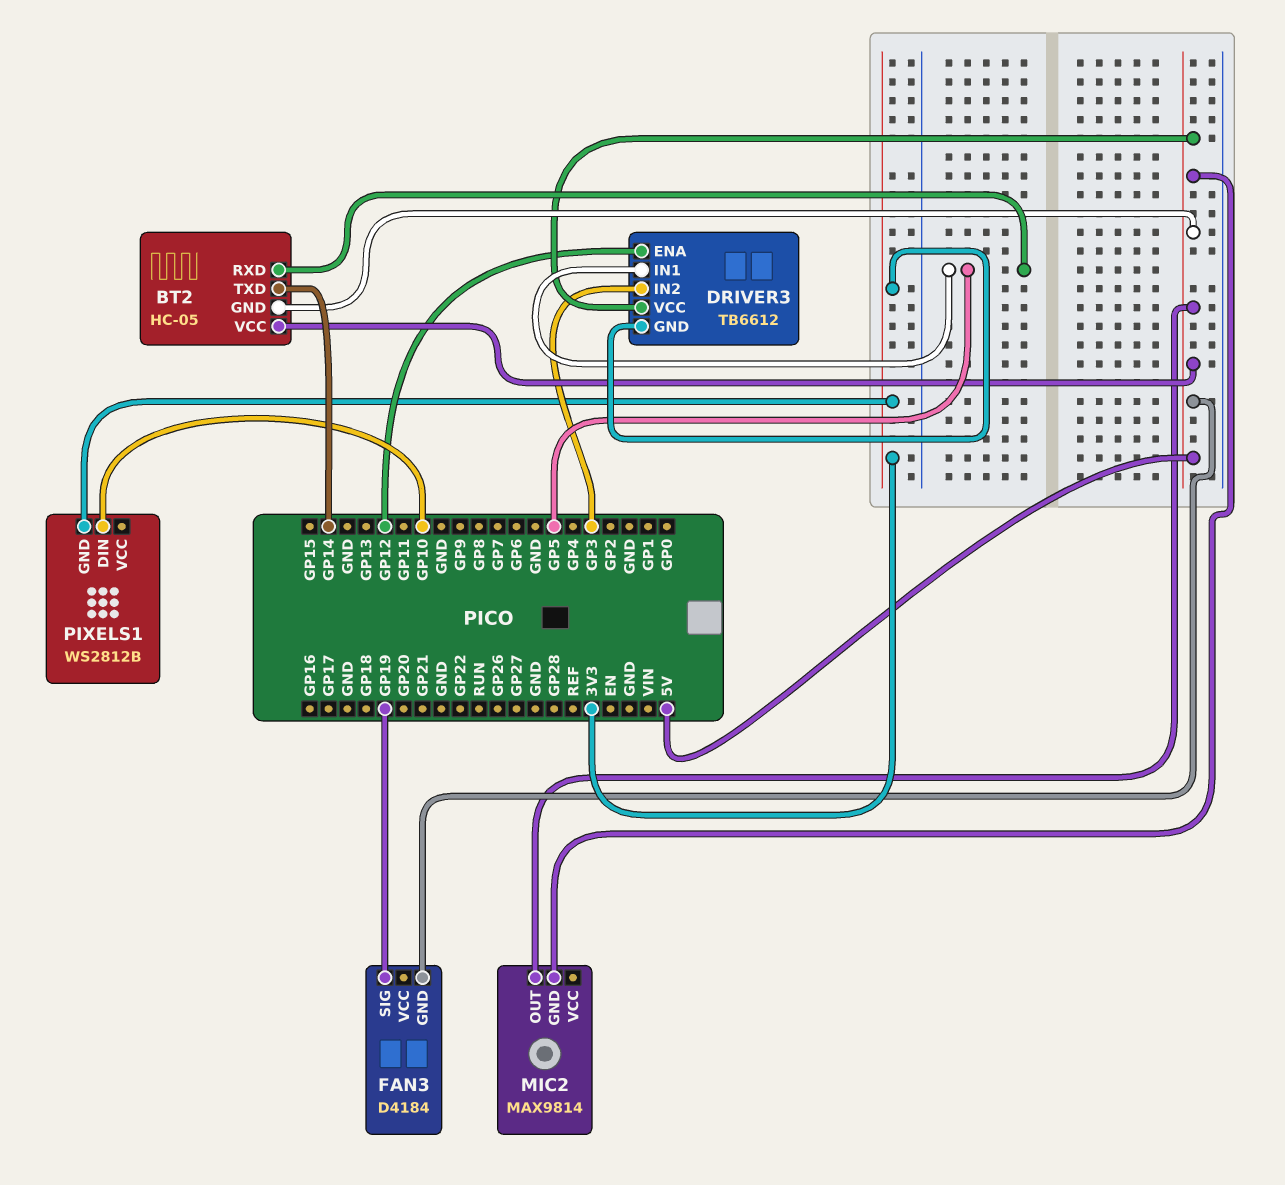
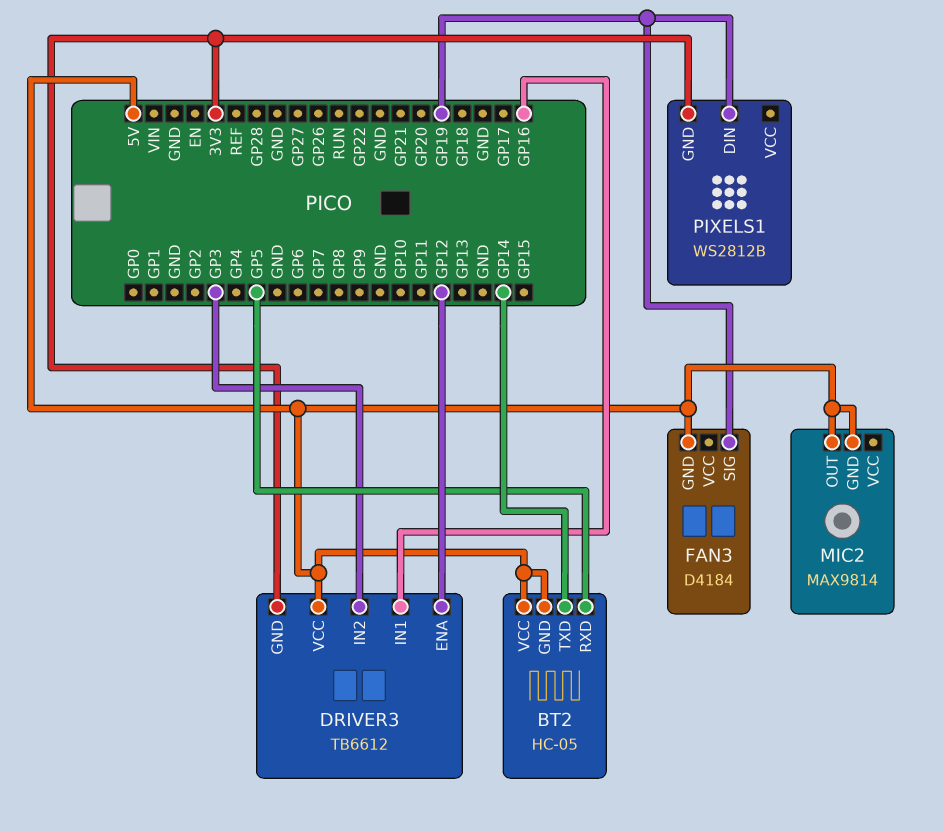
DRIVER3 pin IN1: GP5 -> GP16
PIXELS1 pin DIN: GP10 -> GP19

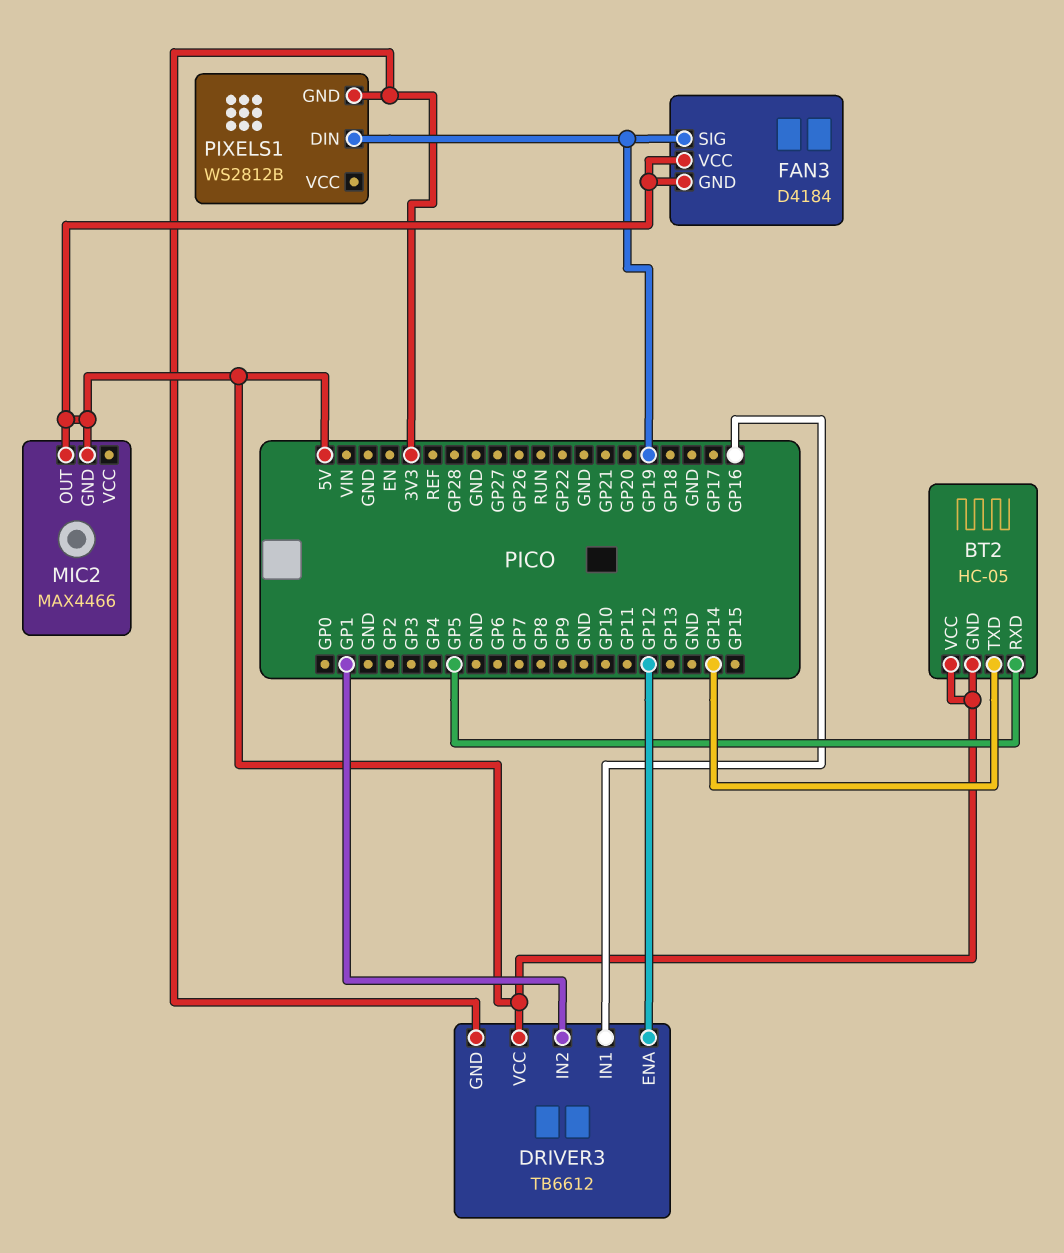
DRIVER3 pin IN2: GP3 -> GP1
FAN3 pin VCC: none -> 5V
MIC2: MAX9814 -> MAX4466

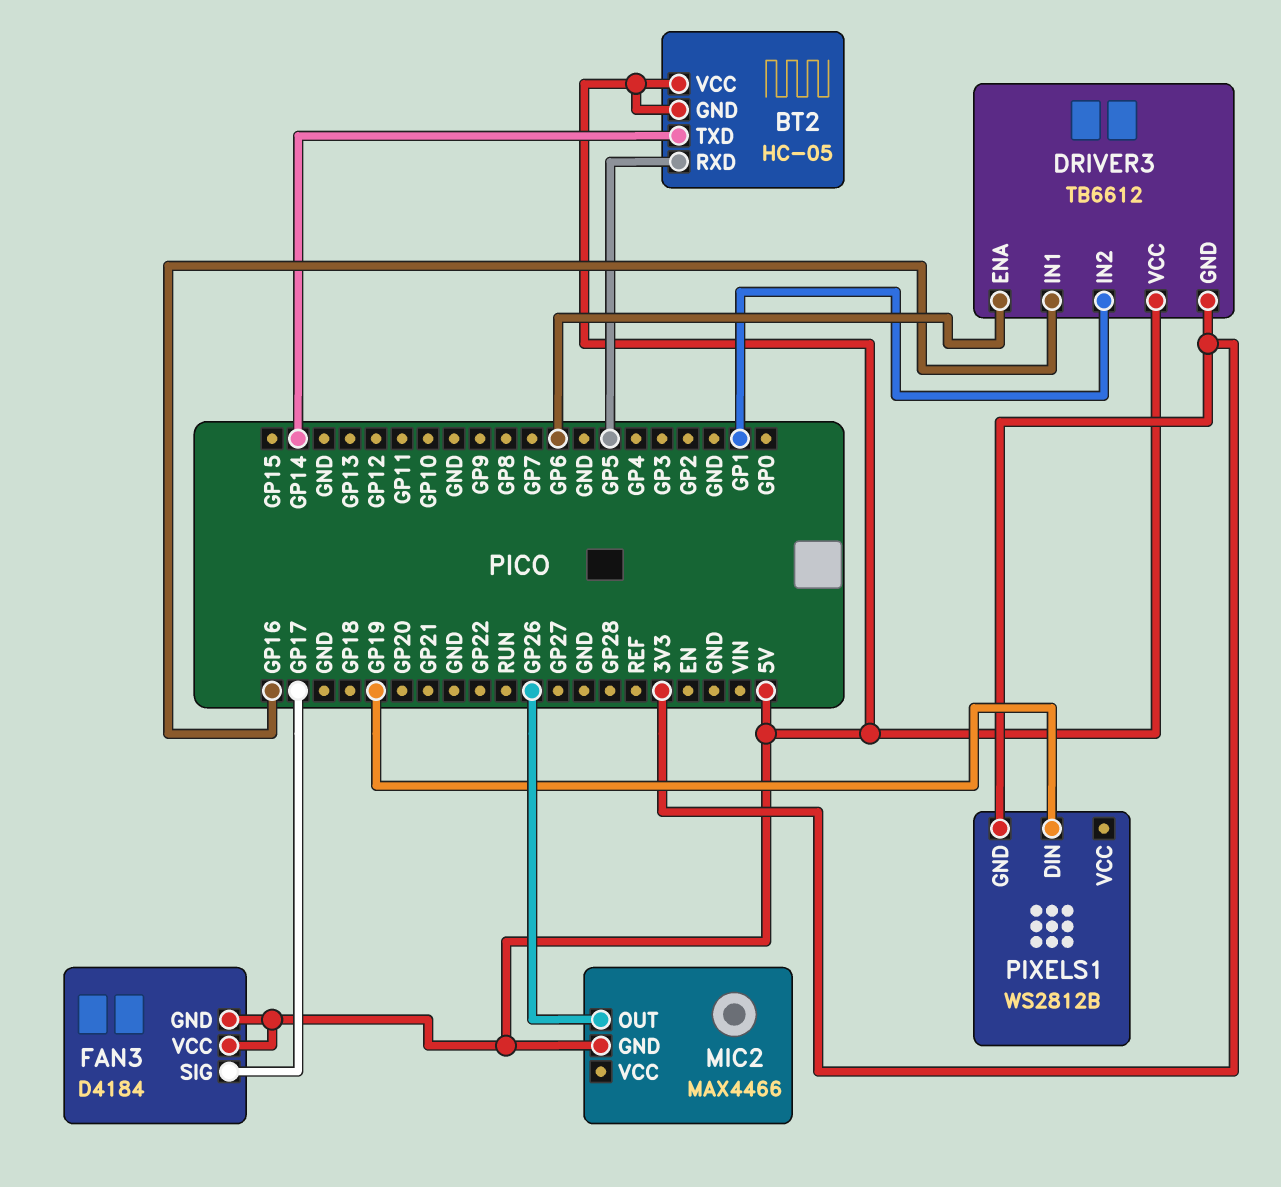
DRIVER3 pin ENA: GP12 -> GP6
FAN3 pin SIG: GP19 -> GP17
MIC2 pin OUT: 5V -> GP26

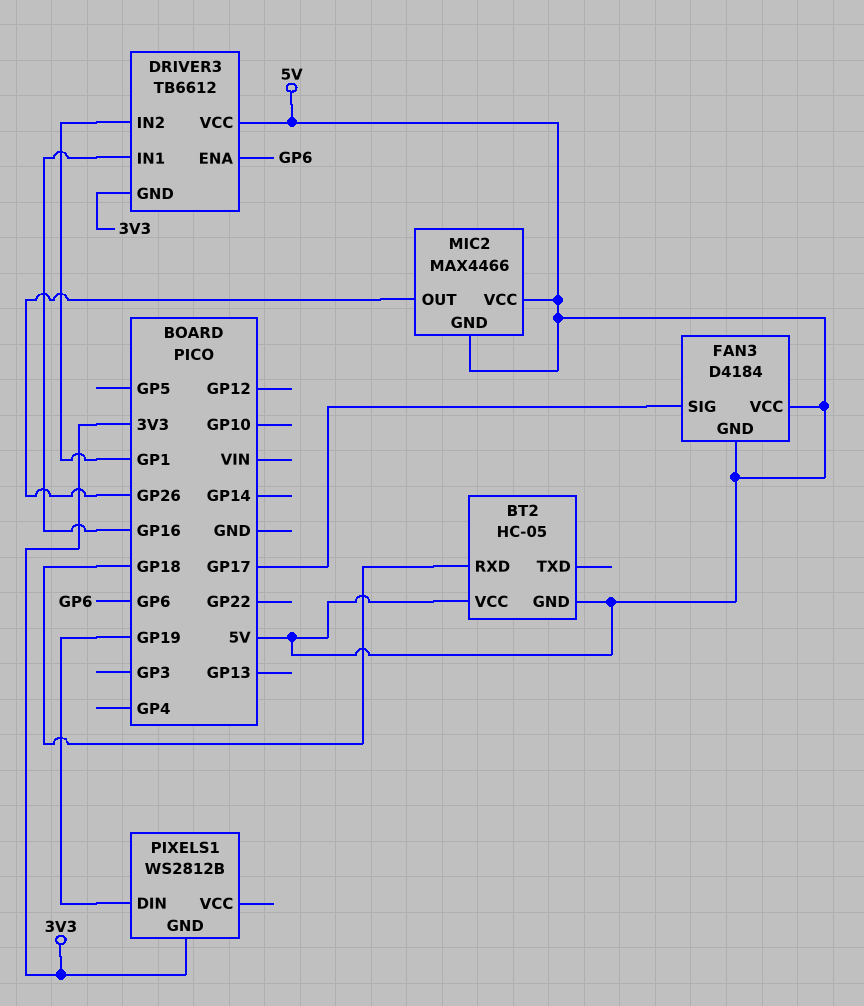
BT2 pin RXD: GP5 -> GP18
BT2 pin TXD: GP14 -> none
MIC2 pin VCC: none -> 5V

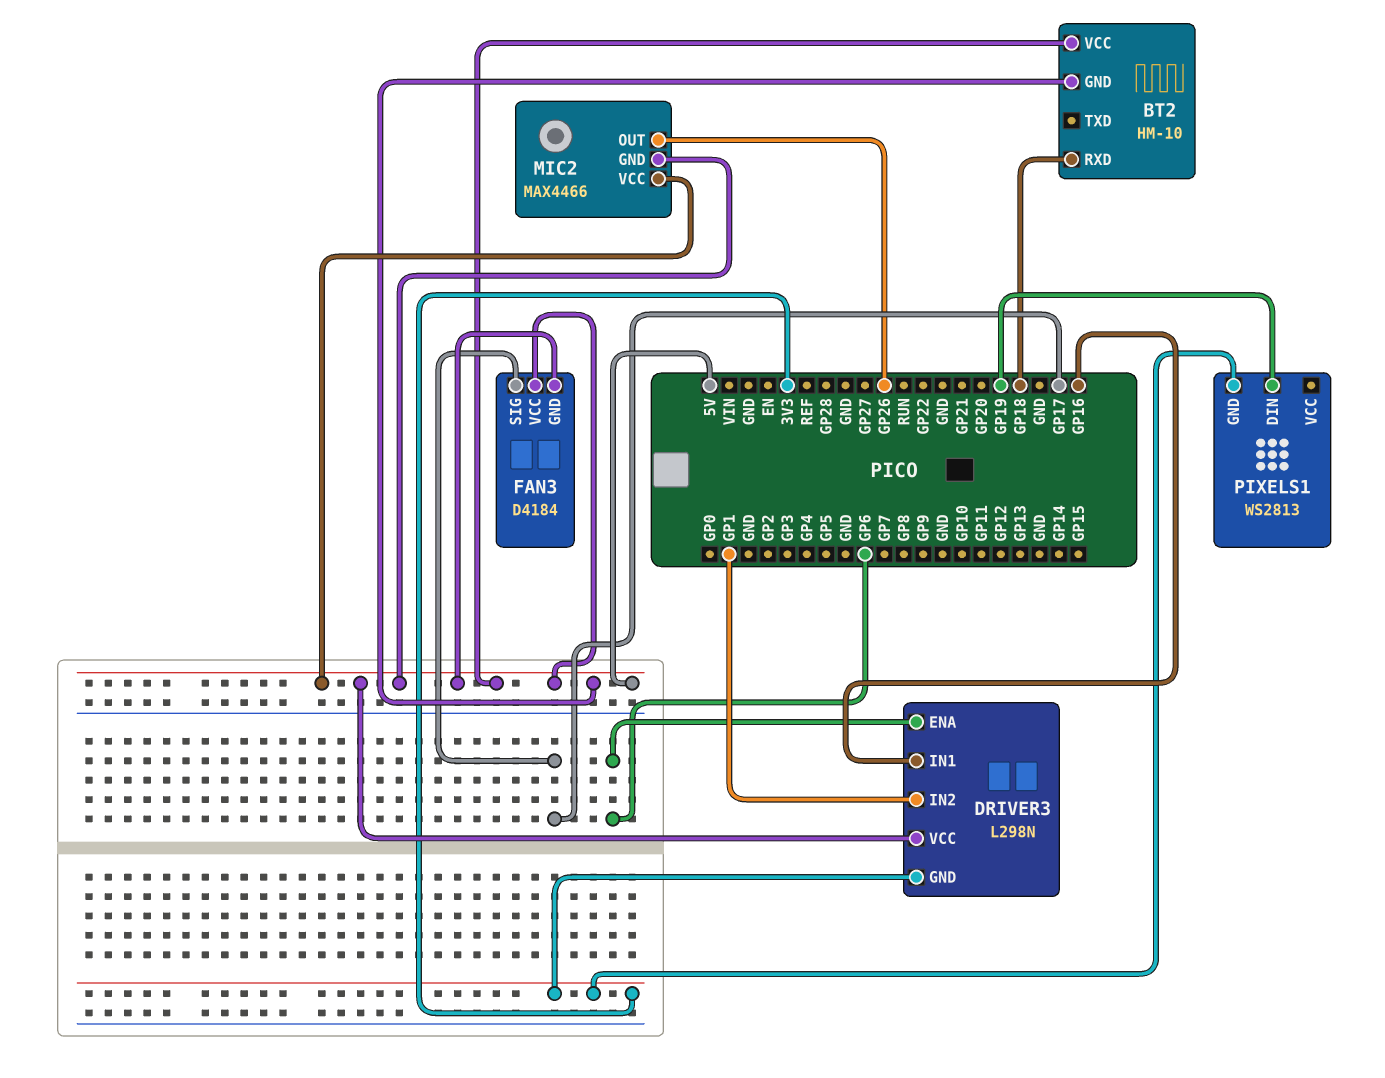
BT2: HC-05 -> HM-10
DRIVER3: TB6612 -> L298N
PIXELS1: WS2812B -> WS2813

